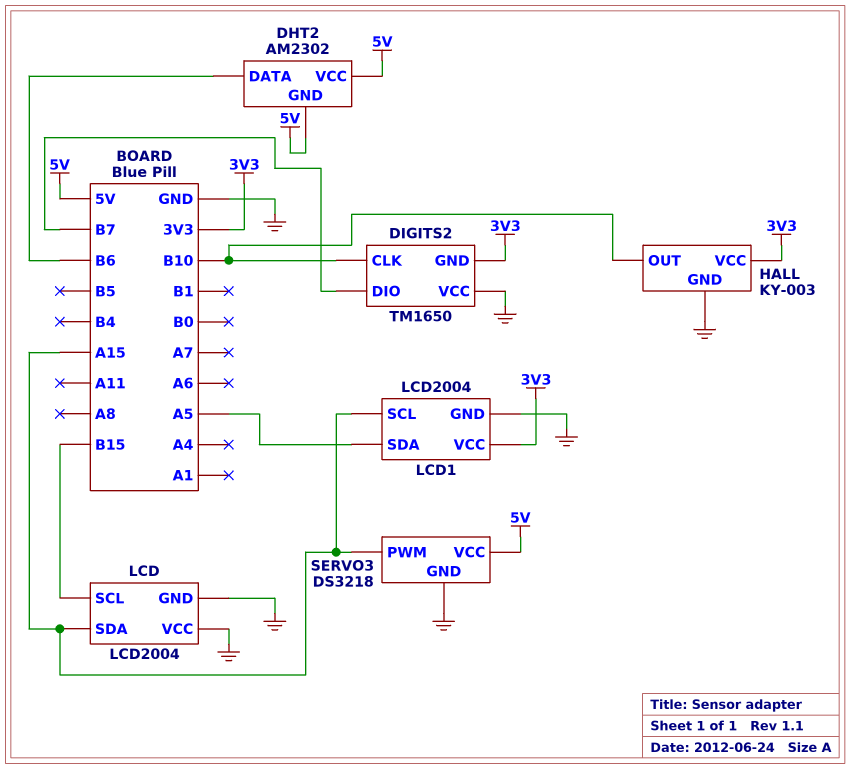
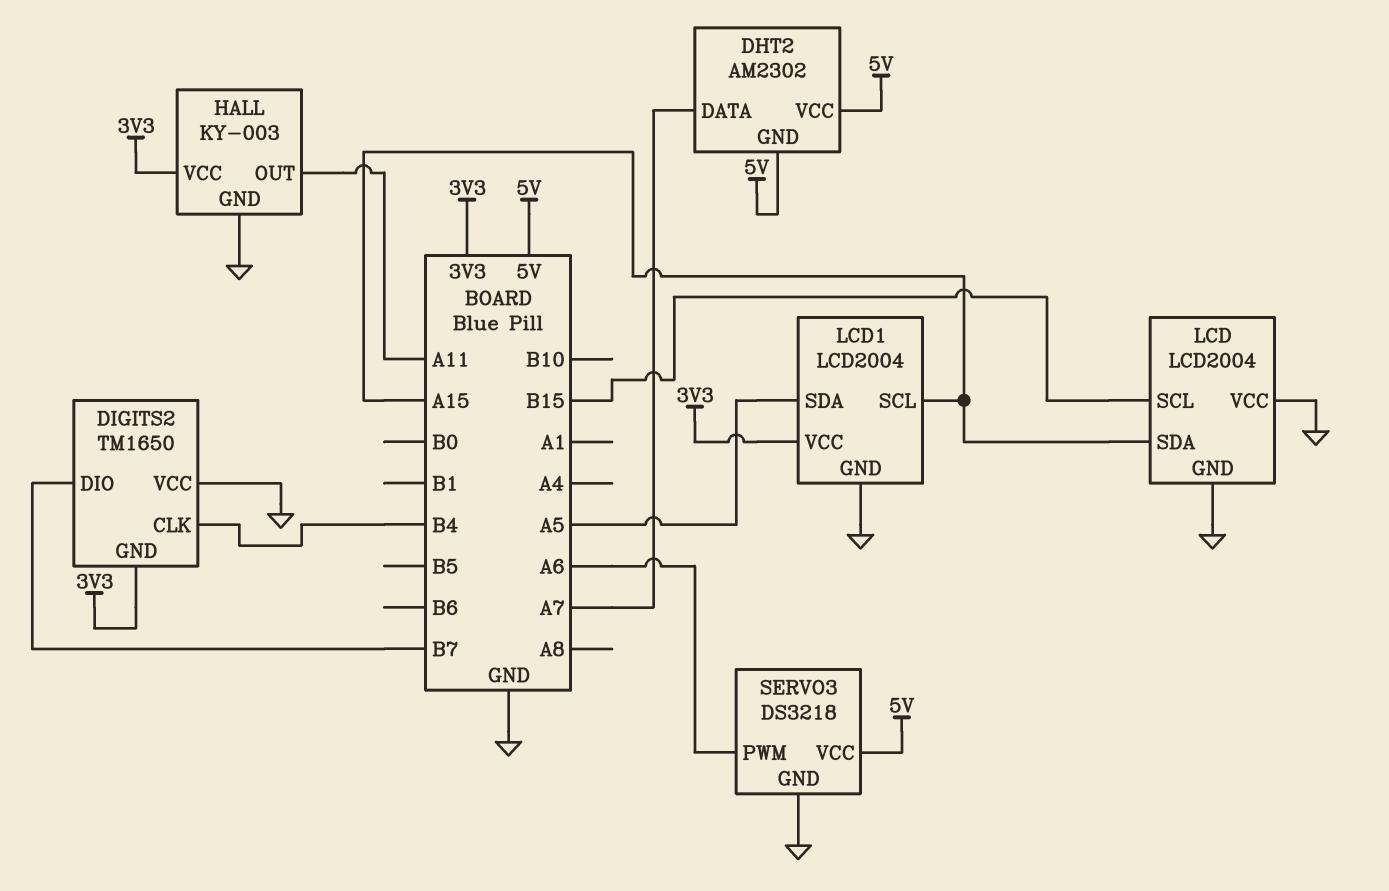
DHT2 pin DATA: B6 -> A7
DIGITS2 pin CLK: B10 -> B4
HALL pin OUT: B10 -> A11
SERVO3 pin PWM: A15 -> A6

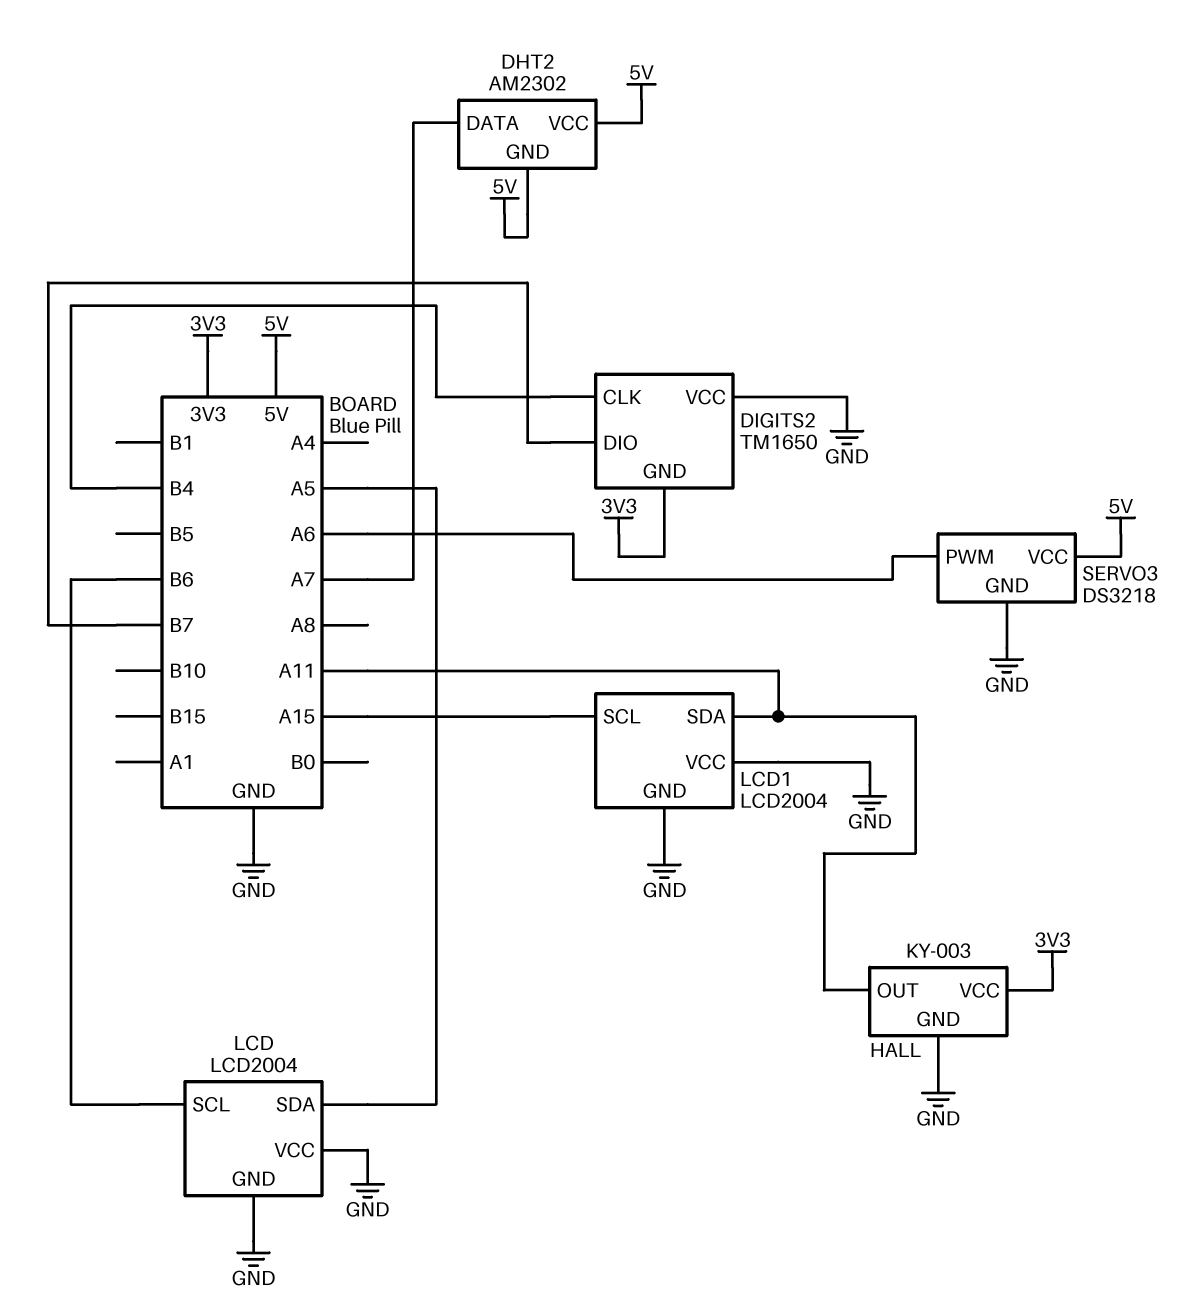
LCD pin SCL: B15 -> B6
LCD pin SDA: A15 -> A5
LCD1 pin SDA: A5 -> A11
LCD1 pin VCC: 3V3 -> GND

